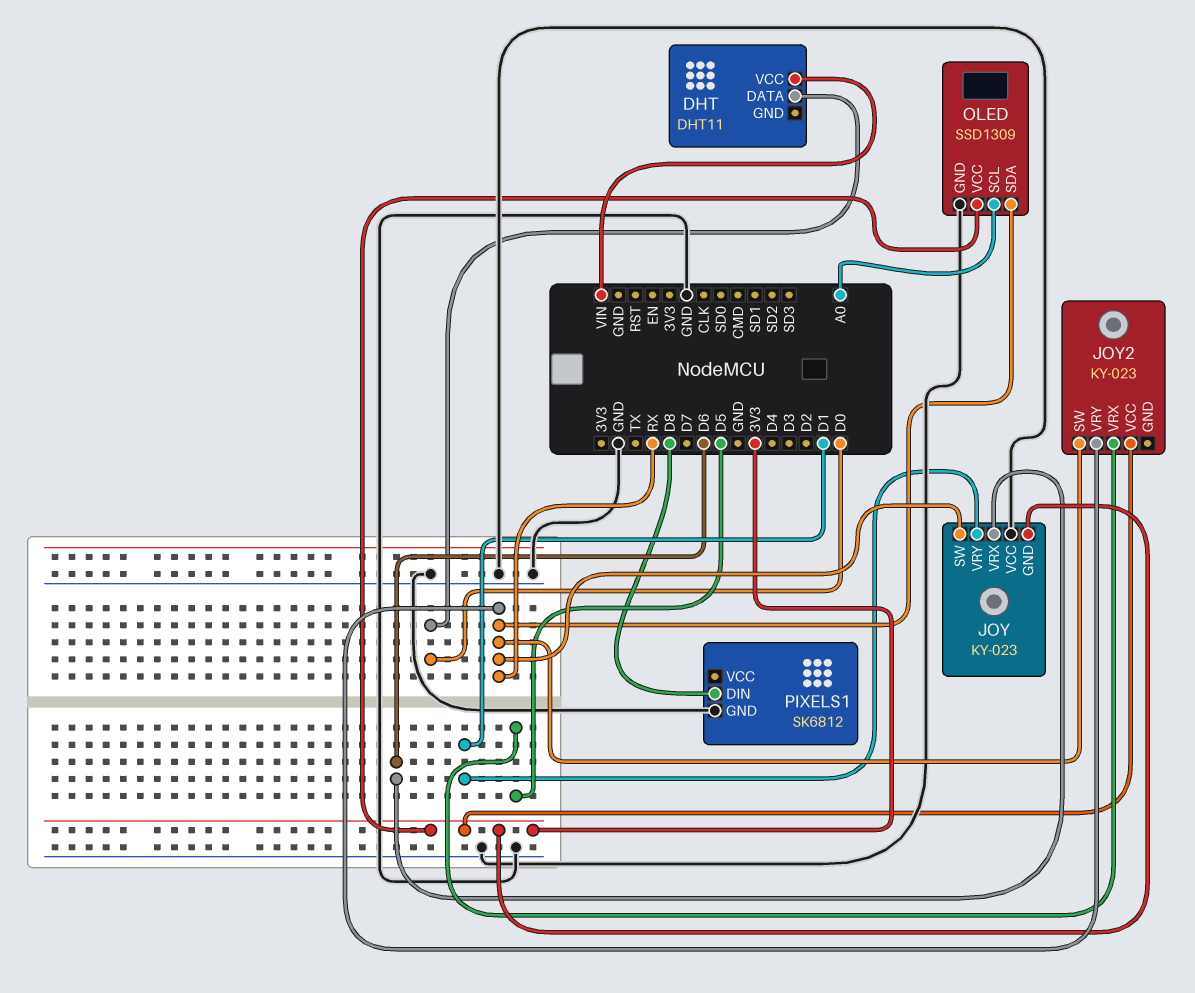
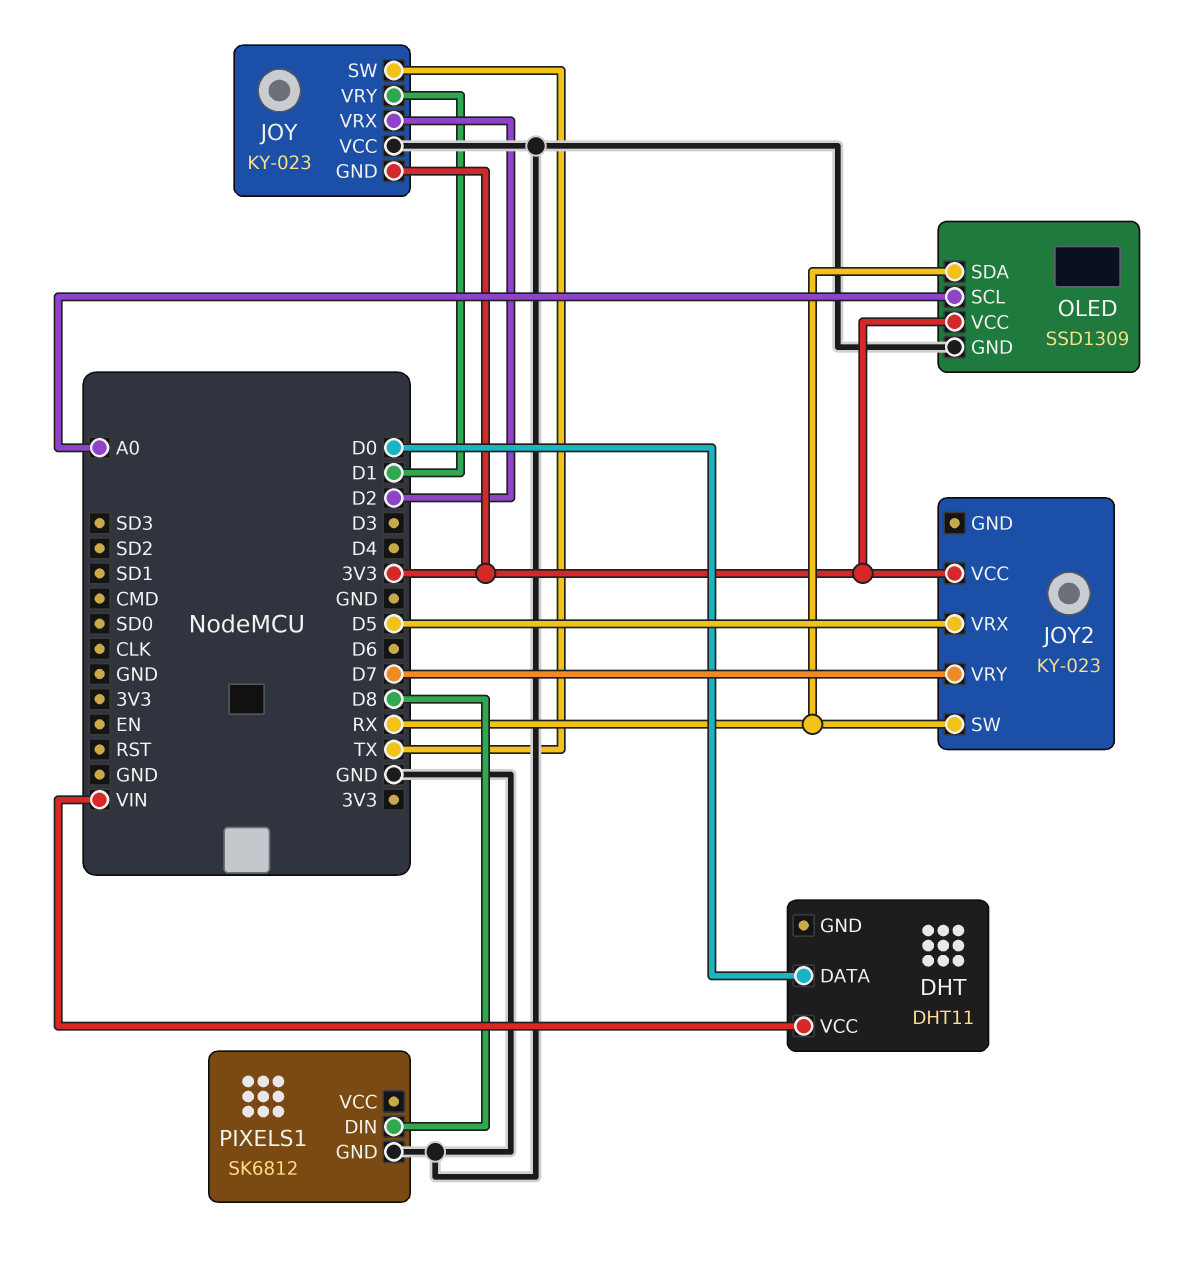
JOY pin SW: RX -> TX
JOY pin VRX: D6 -> D2
JOY2 pin VRY: RX -> D7

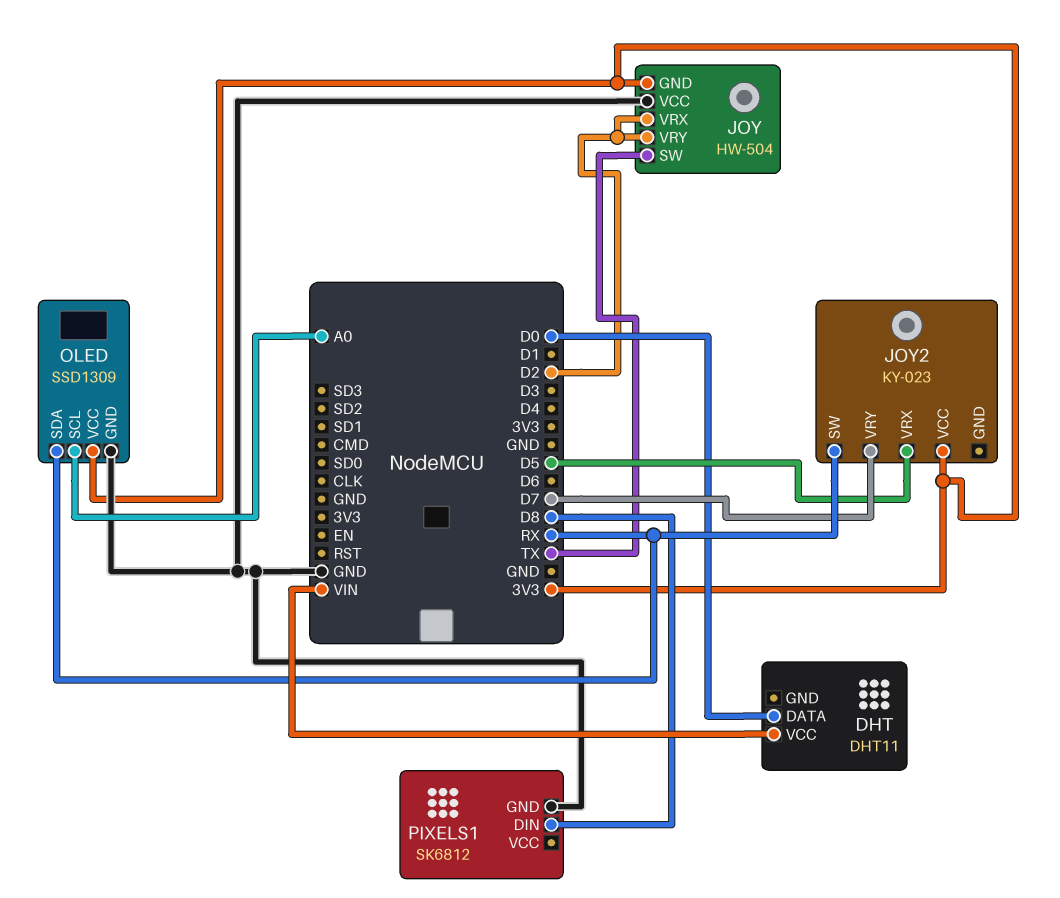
JOY: KY-023 -> HW-504
JOY pin VRY: D1 -> D2

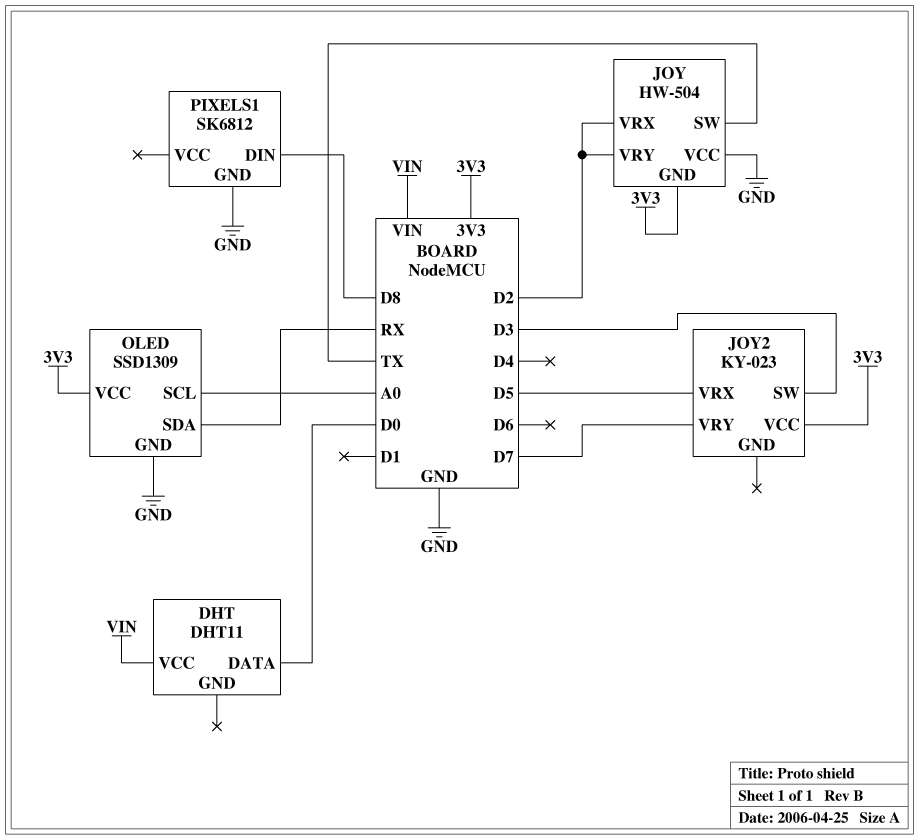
JOY2 pin SW: RX -> D3

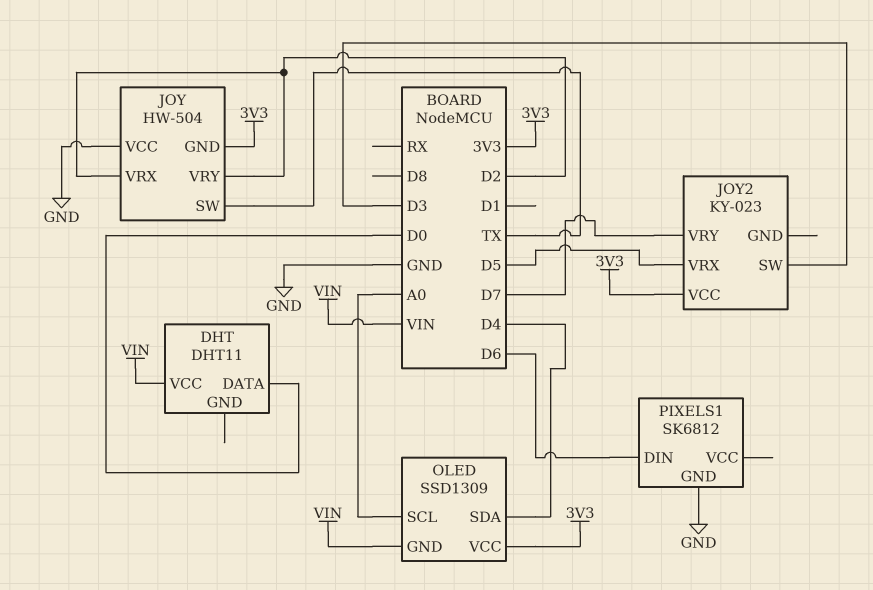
OLED pin GND: GND -> VIN
OLED pin SDA: RX -> D4
PIXELS1 pin DIN: D8 -> D6

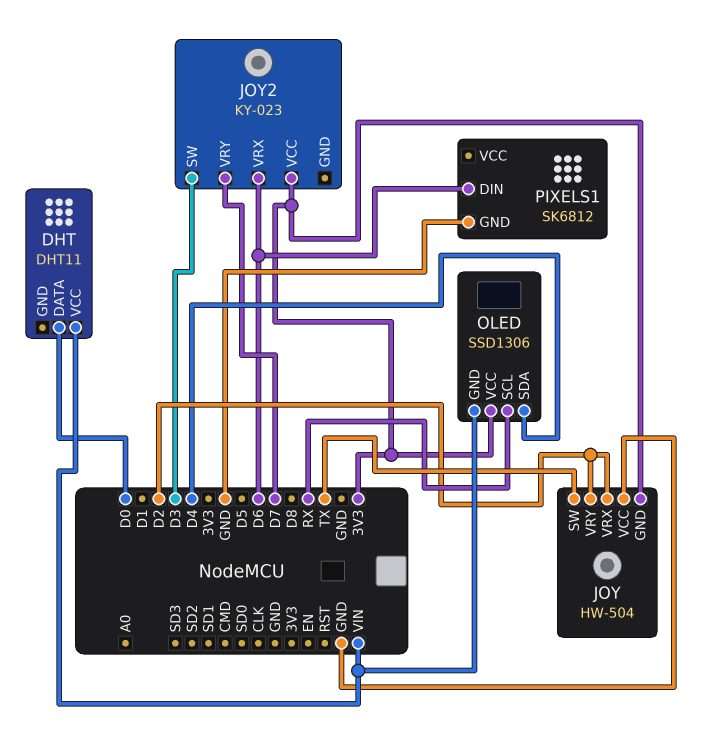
JOY2 pin VRX: D5 -> D6
OLED: SSD1309 -> SSD1306
OLED pin SCL: A0 -> RX

